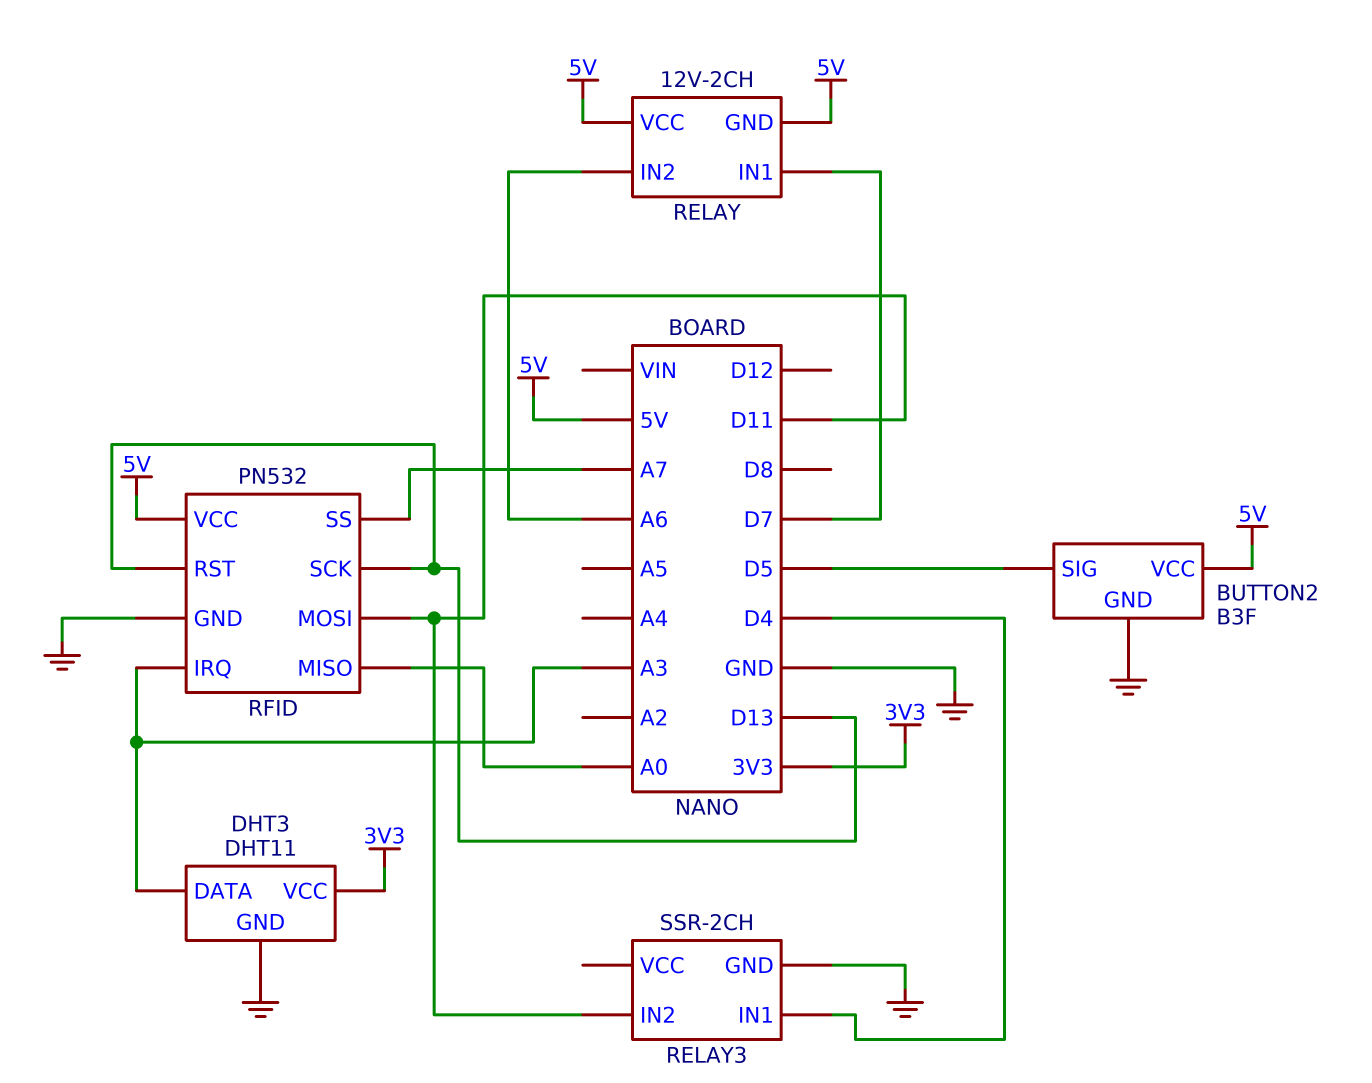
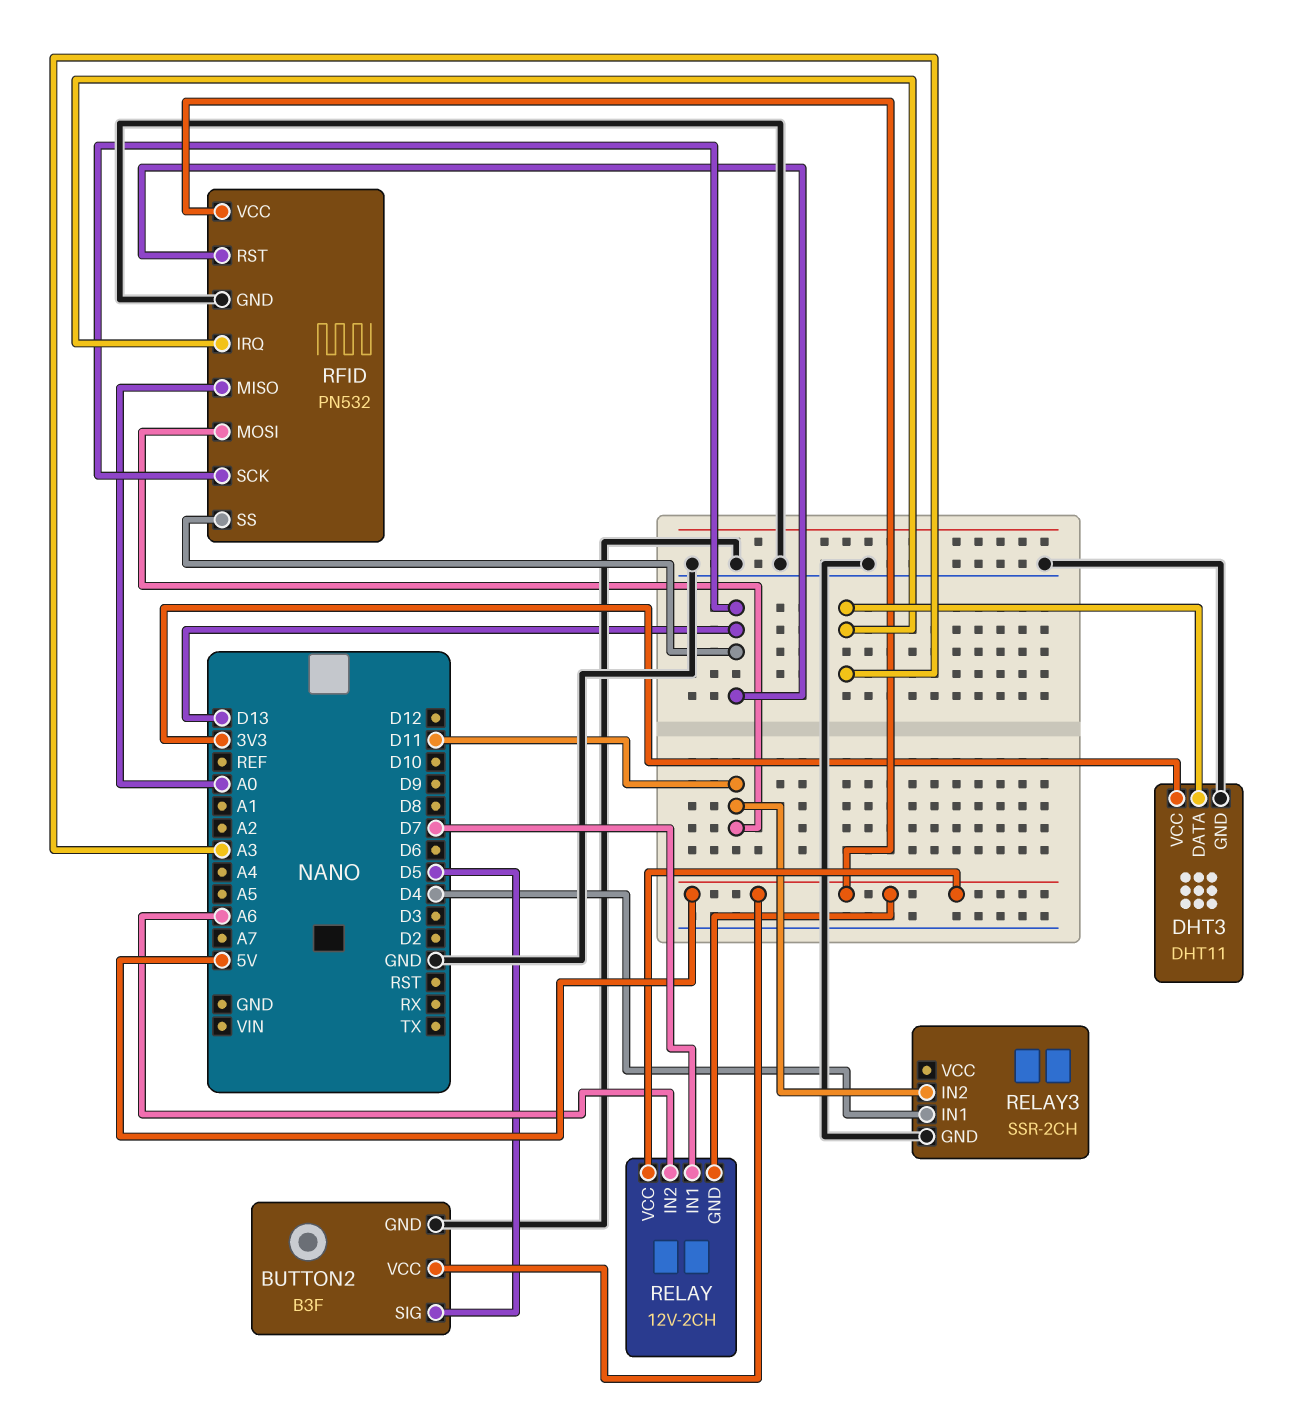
RFID pin SS: A7 -> D13

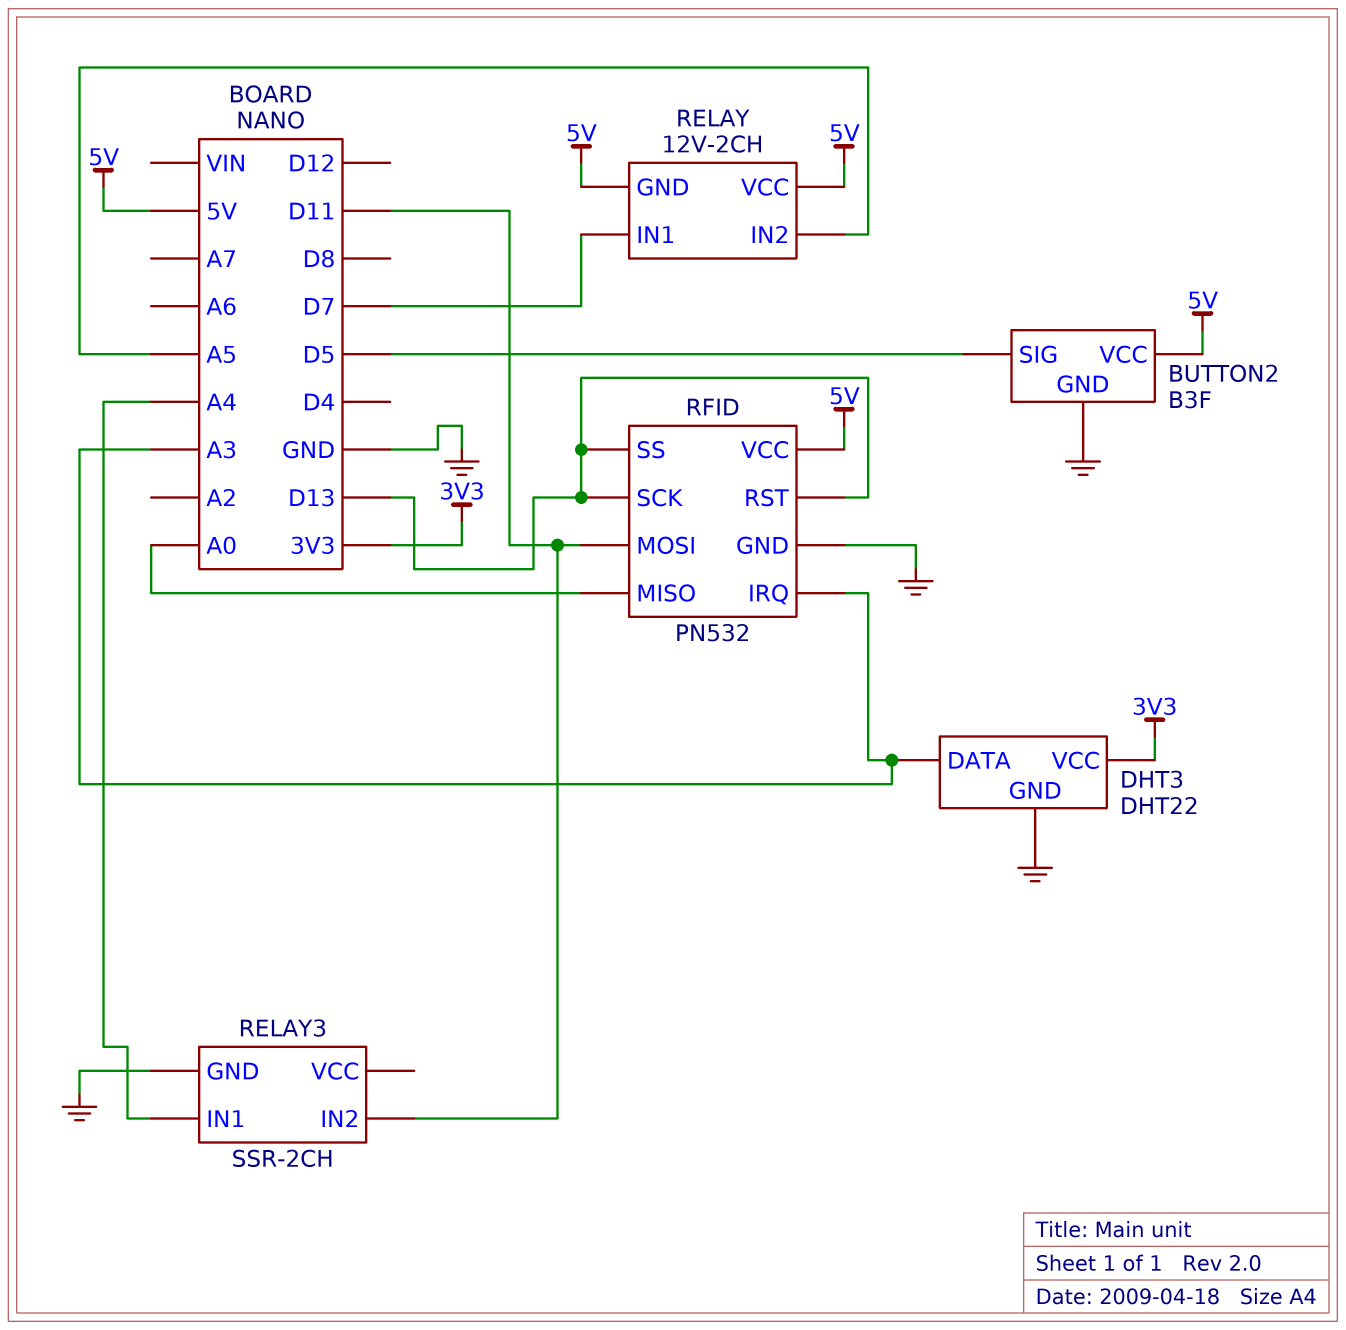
DHT3: DHT11 -> DHT22
RELAY pin IN2: A6 -> A5
RELAY3 pin IN1: D4 -> A4

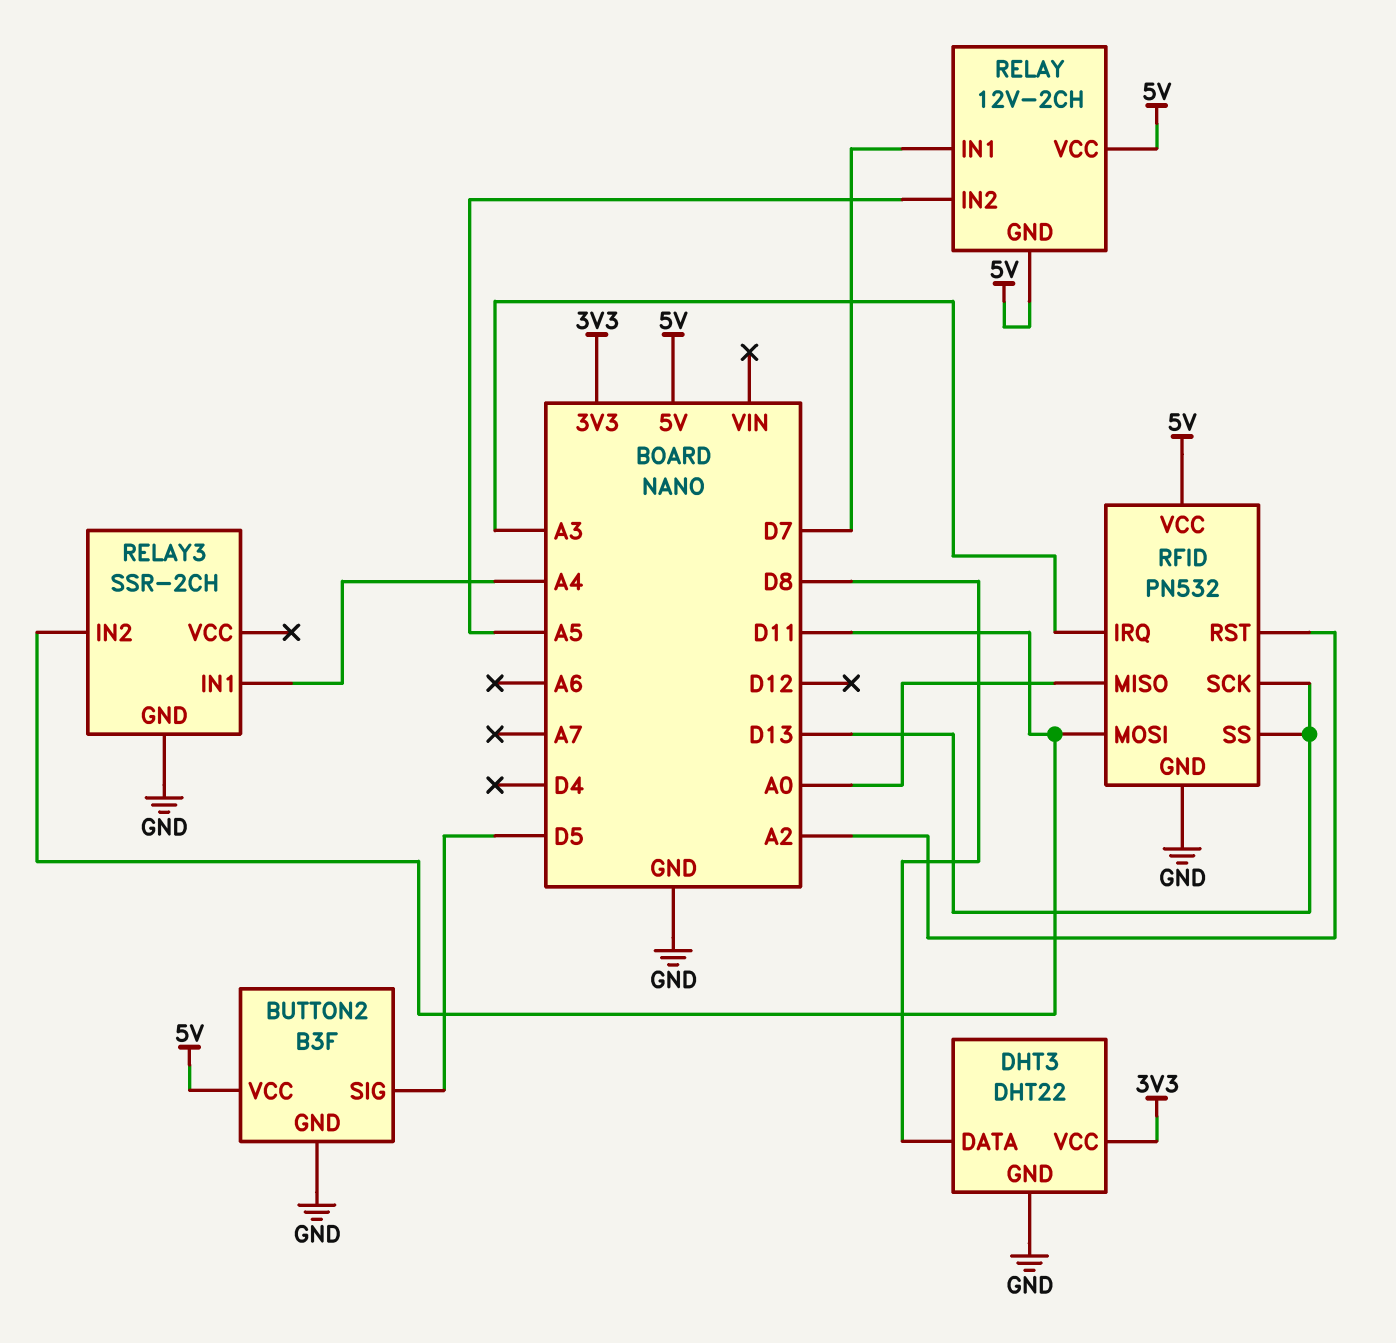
DHT3 pin DATA: A3 -> D8
RFID pin RST: D13 -> A2

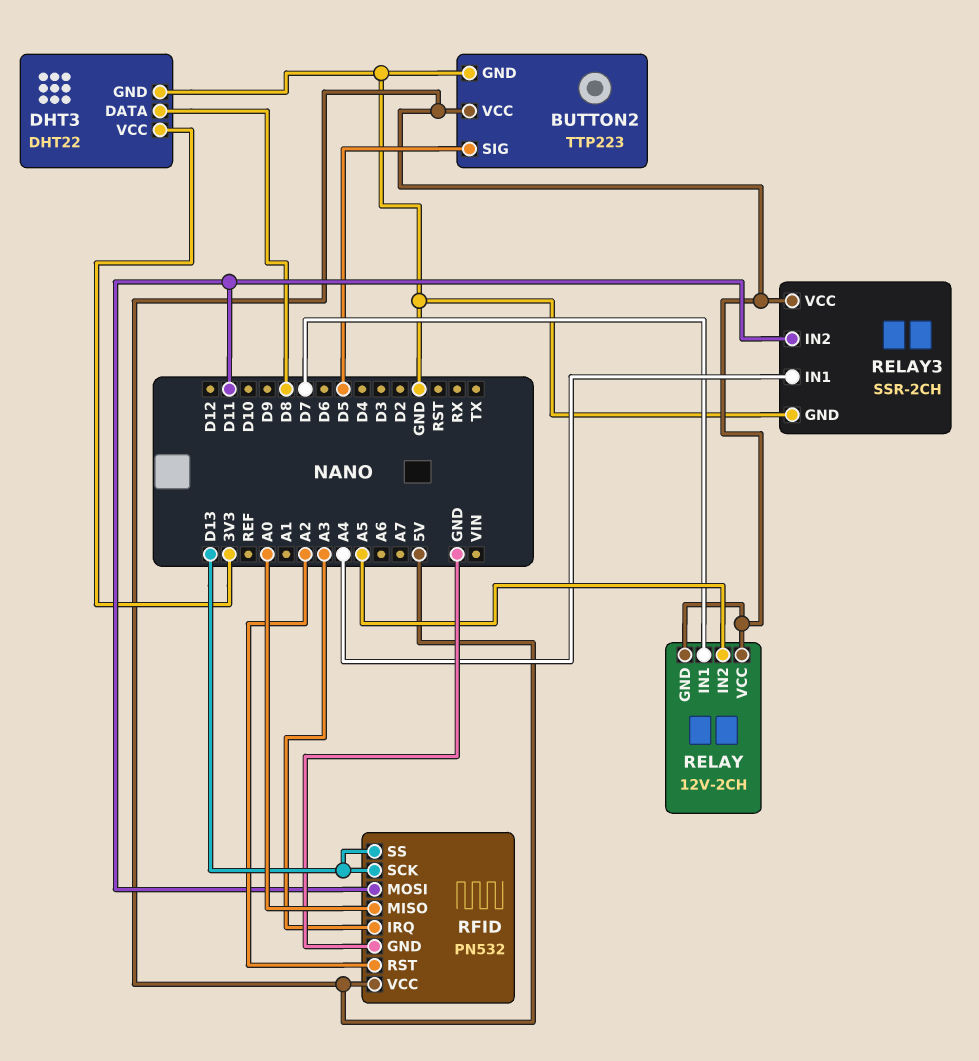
BUTTON2: B3F -> TTP223
RELAY3 pin VCC: none -> 5V

